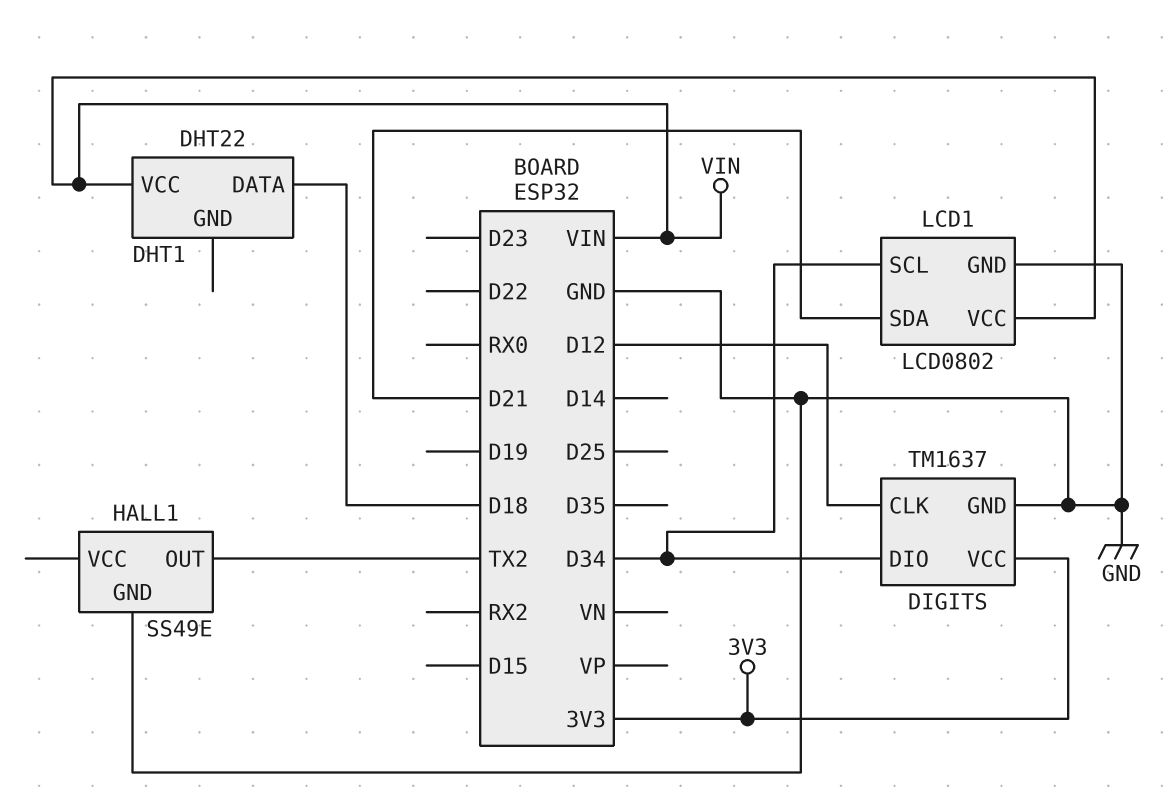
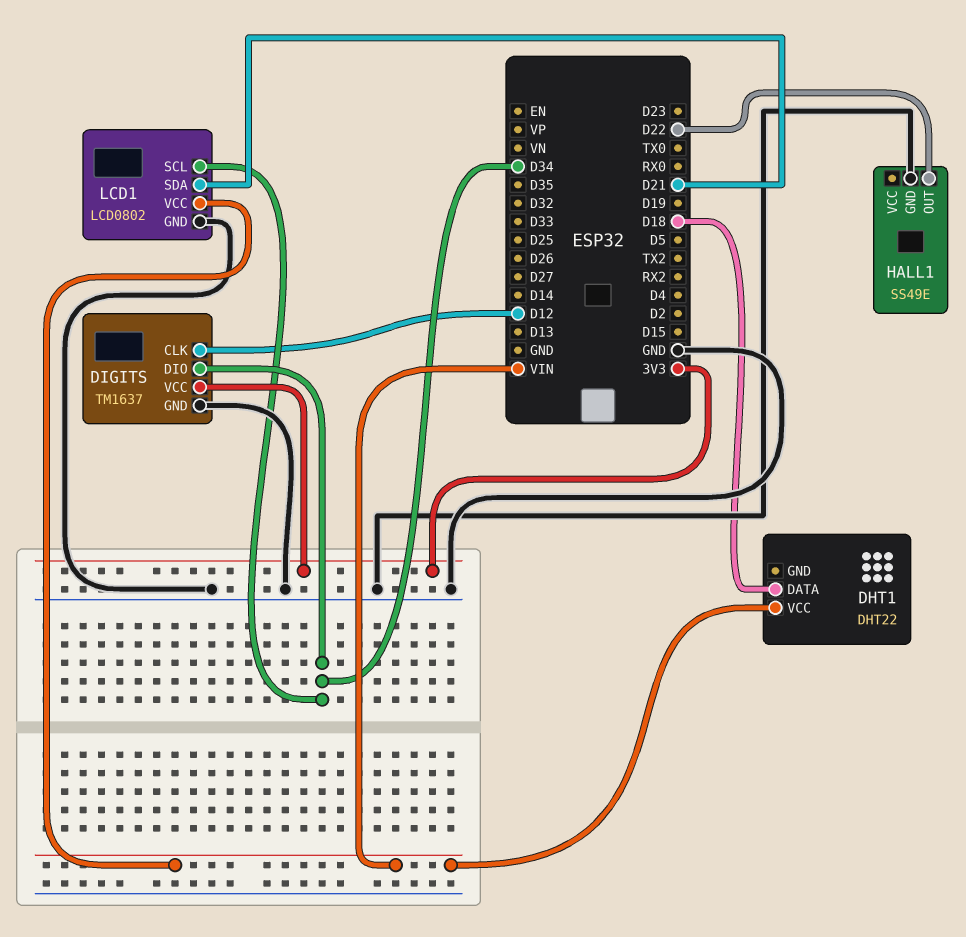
HALL1 pin OUT: TX2 -> D22

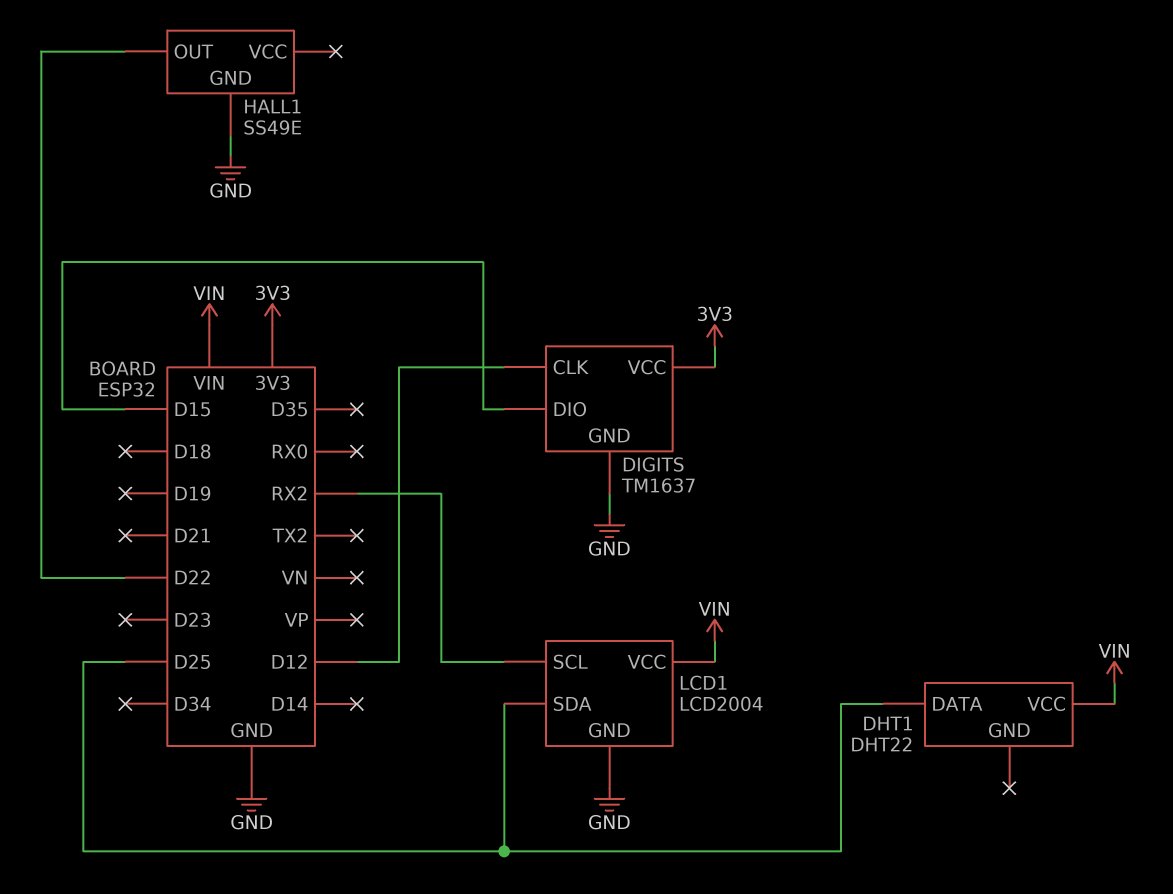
DHT1 pin DATA: D18 -> D25
DIGITS pin DIO: D34 -> D15
LCD1: LCD0802 -> LCD2004
LCD1 pin SCL: D34 -> RX2
LCD1 pin SDA: D21 -> D25

